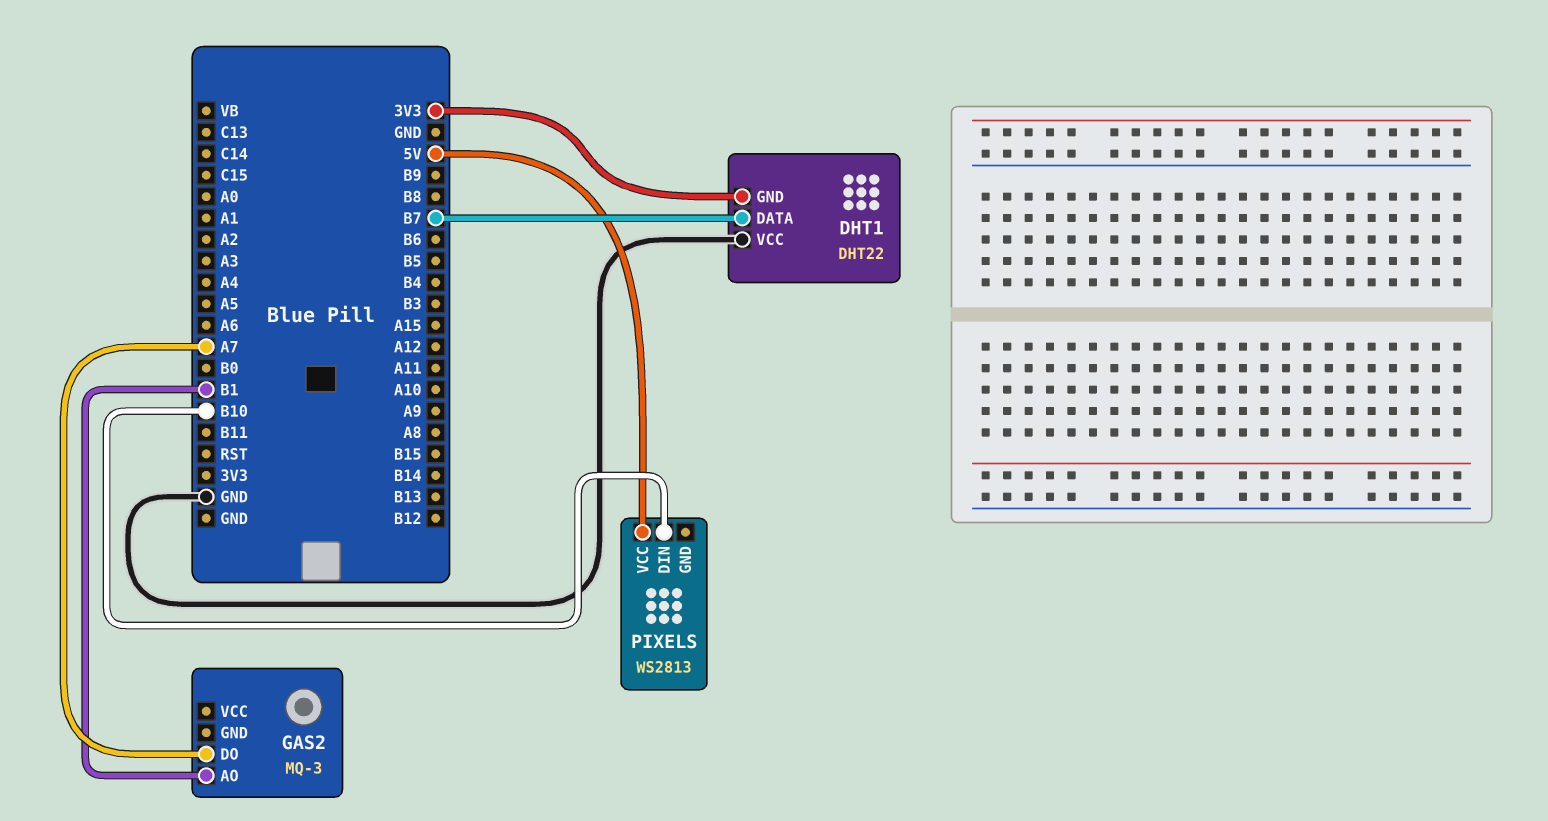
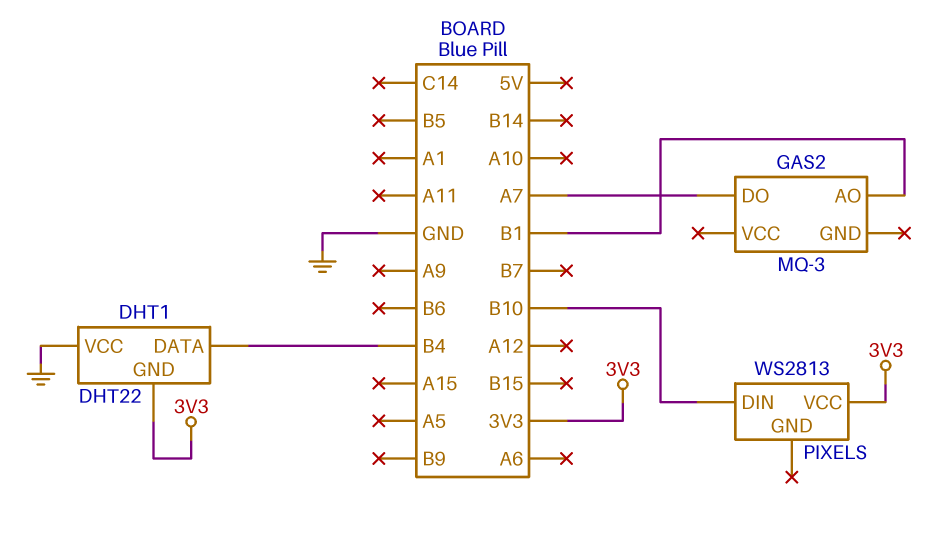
DHT1 pin DATA: B7 -> B4
PIXELS pin VCC: 5V -> 3V3

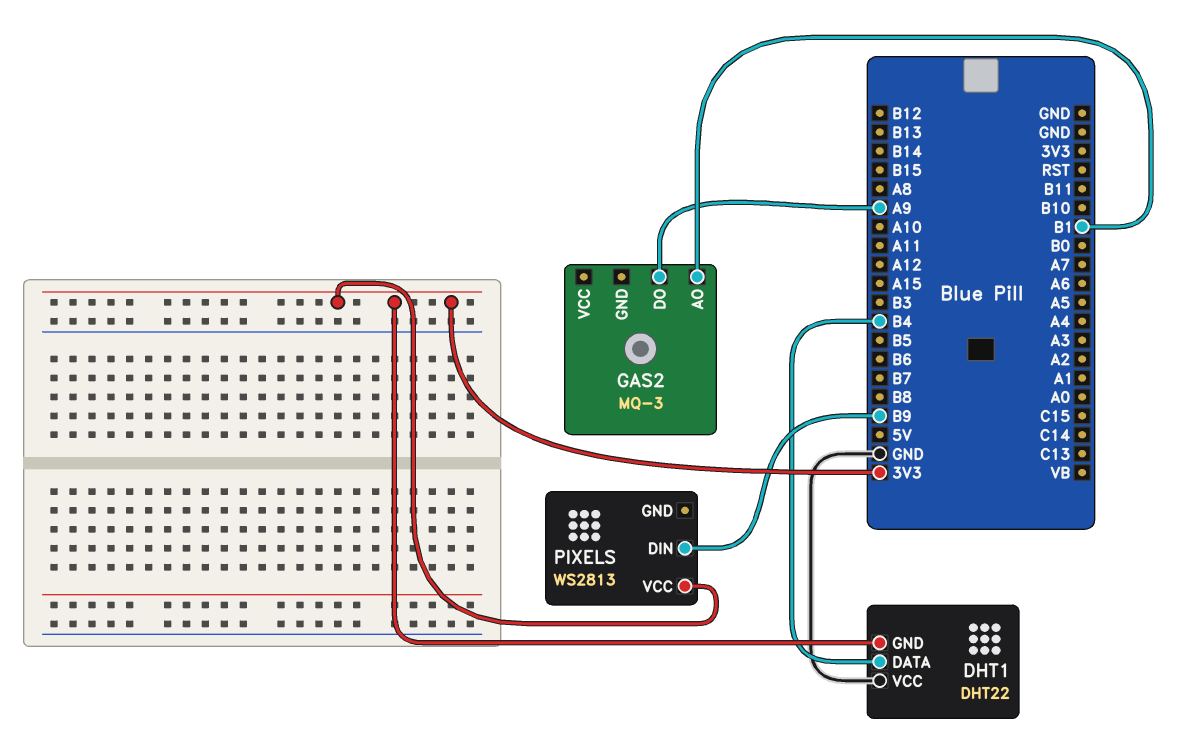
GAS2 pin DO: A7 -> A9
PIXELS pin DIN: B10 -> B9

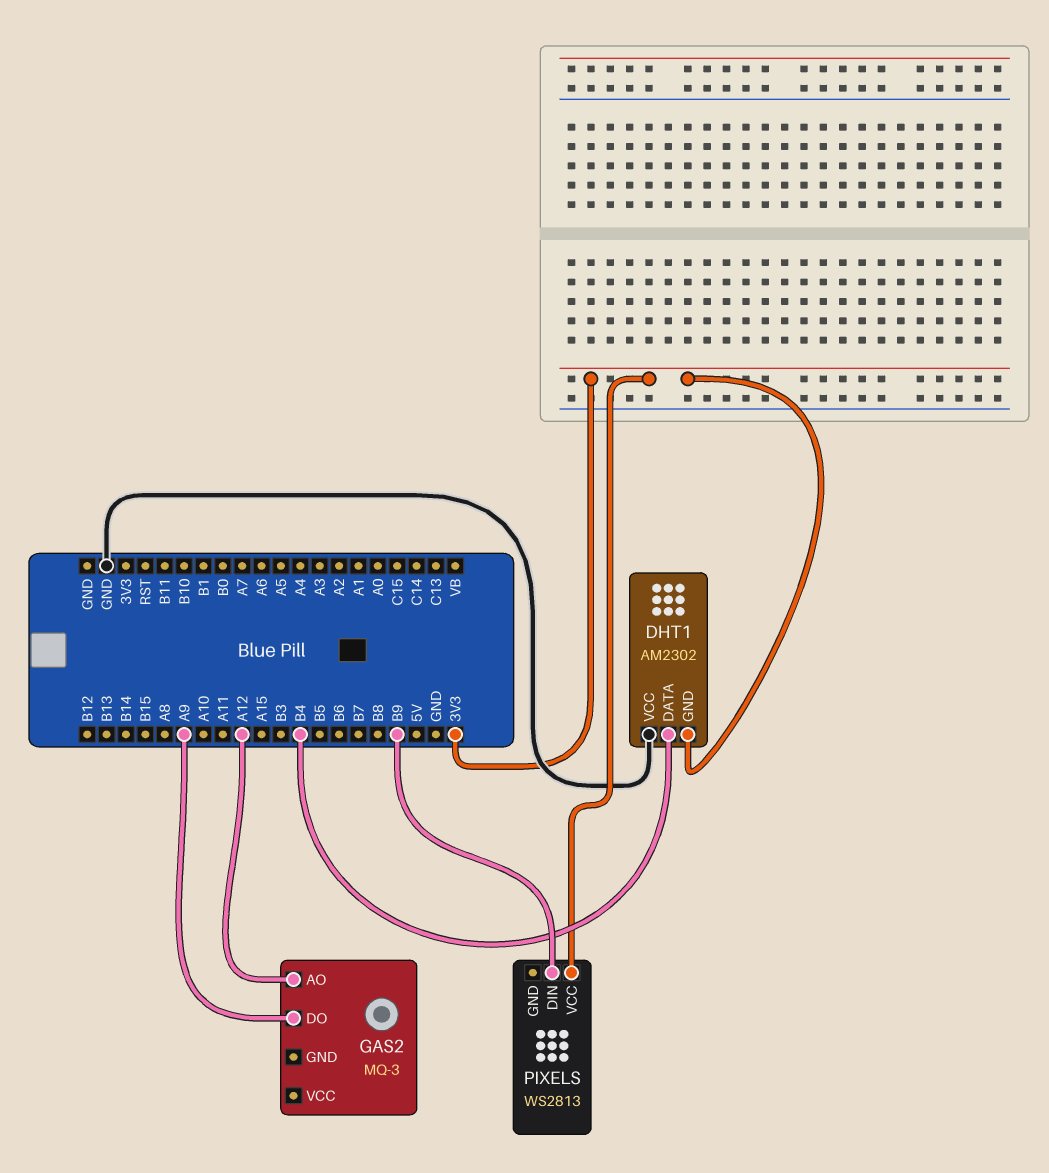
DHT1: DHT22 -> AM2302
GAS2 pin AO: B1 -> A12

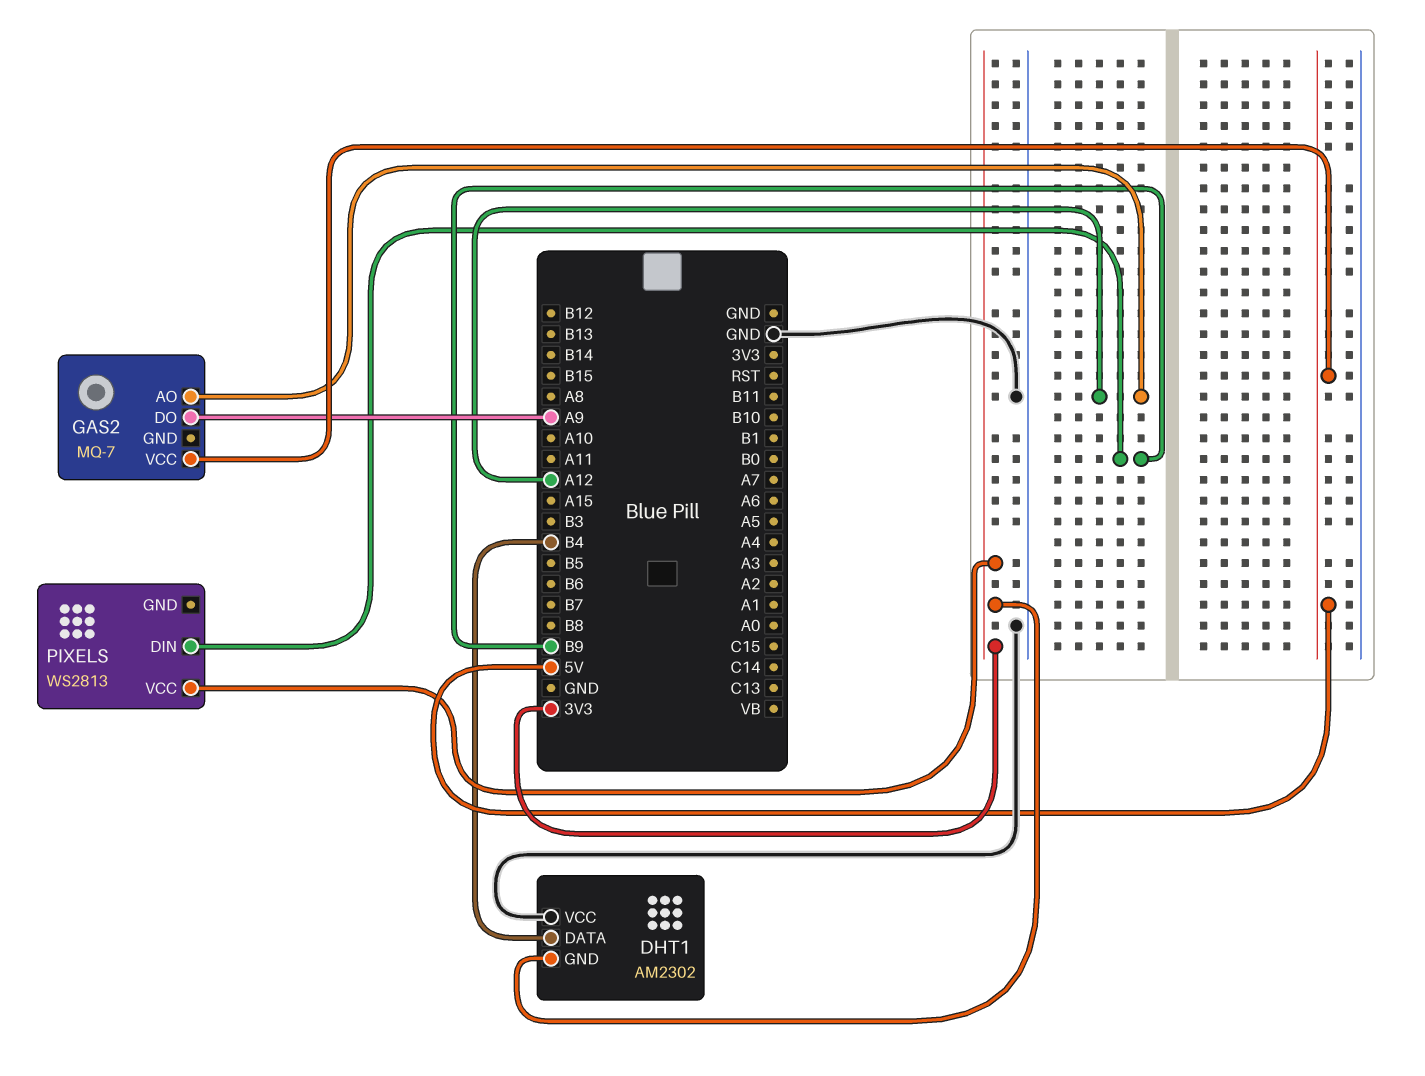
GAS2: MQ-3 -> MQ-7
GAS2 pin VCC: none -> 5V

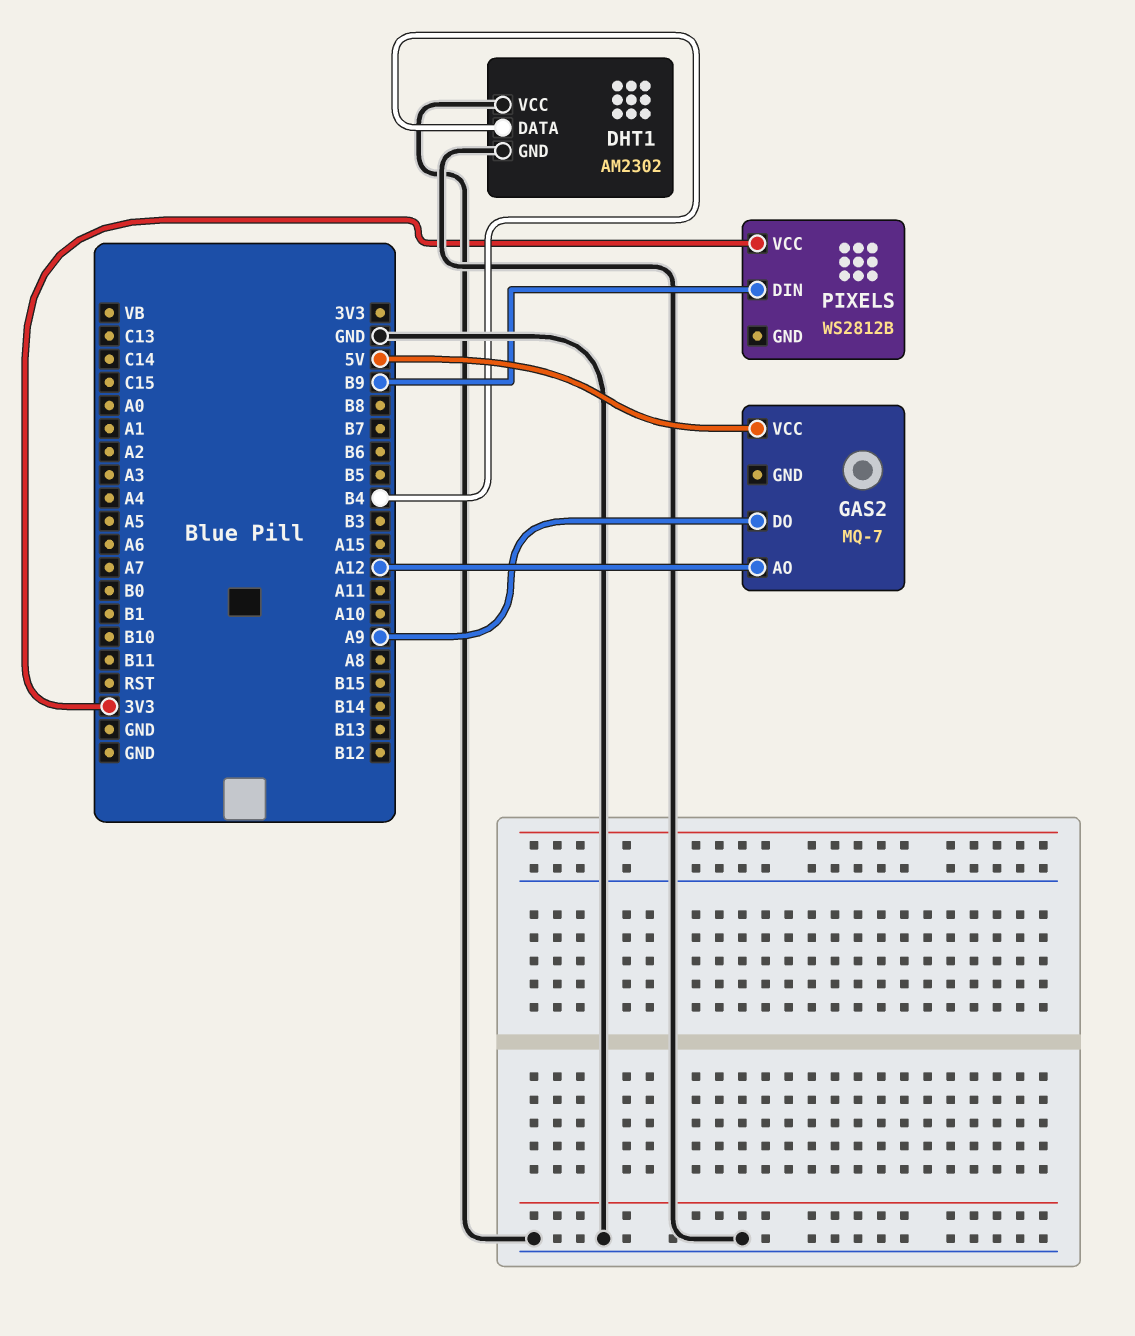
DHT1 pin GND: 3V3 -> GND
PIXELS: WS2813 -> WS2812B

